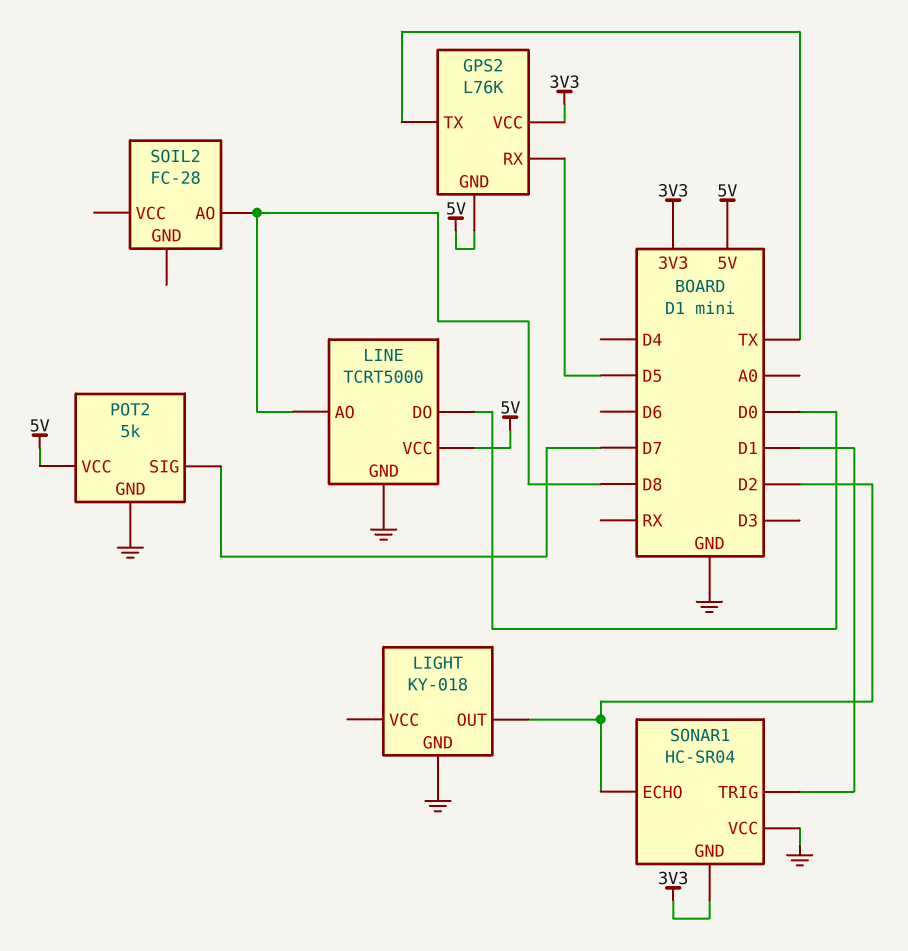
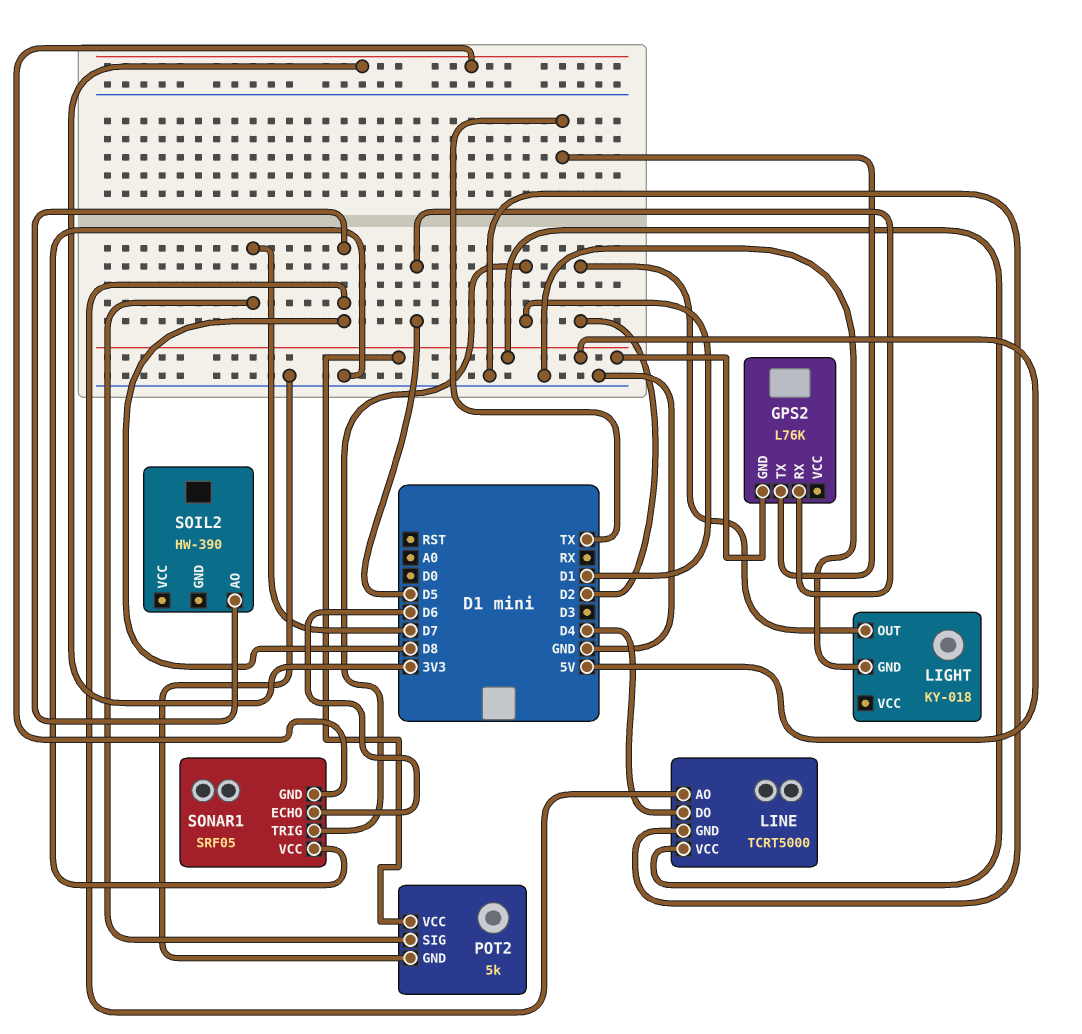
GPS2 pin VCC: 3V3 -> none
LINE pin DO: D0 -> D4
SOIL2: FC-28 -> HW-390
SONAR1: HC-SR04 -> SRF05
SONAR1 pin ECHO: D2 -> D6

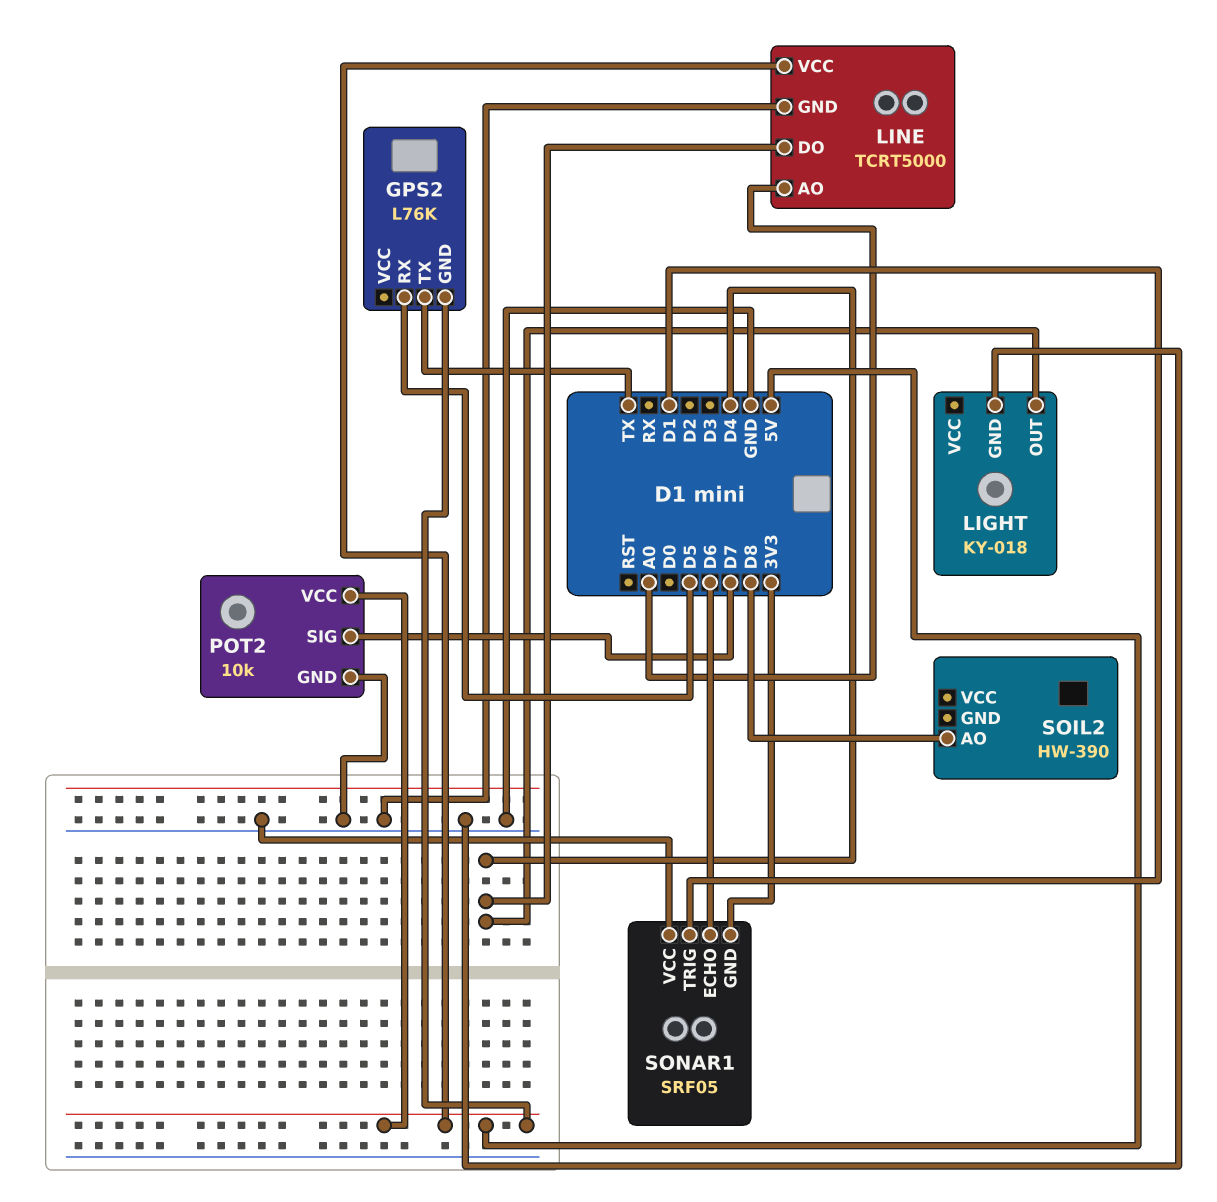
LIGHT pin OUT: D2 -> D4
LINE pin AO: D8 -> A0
POT2: 5k -> 10k

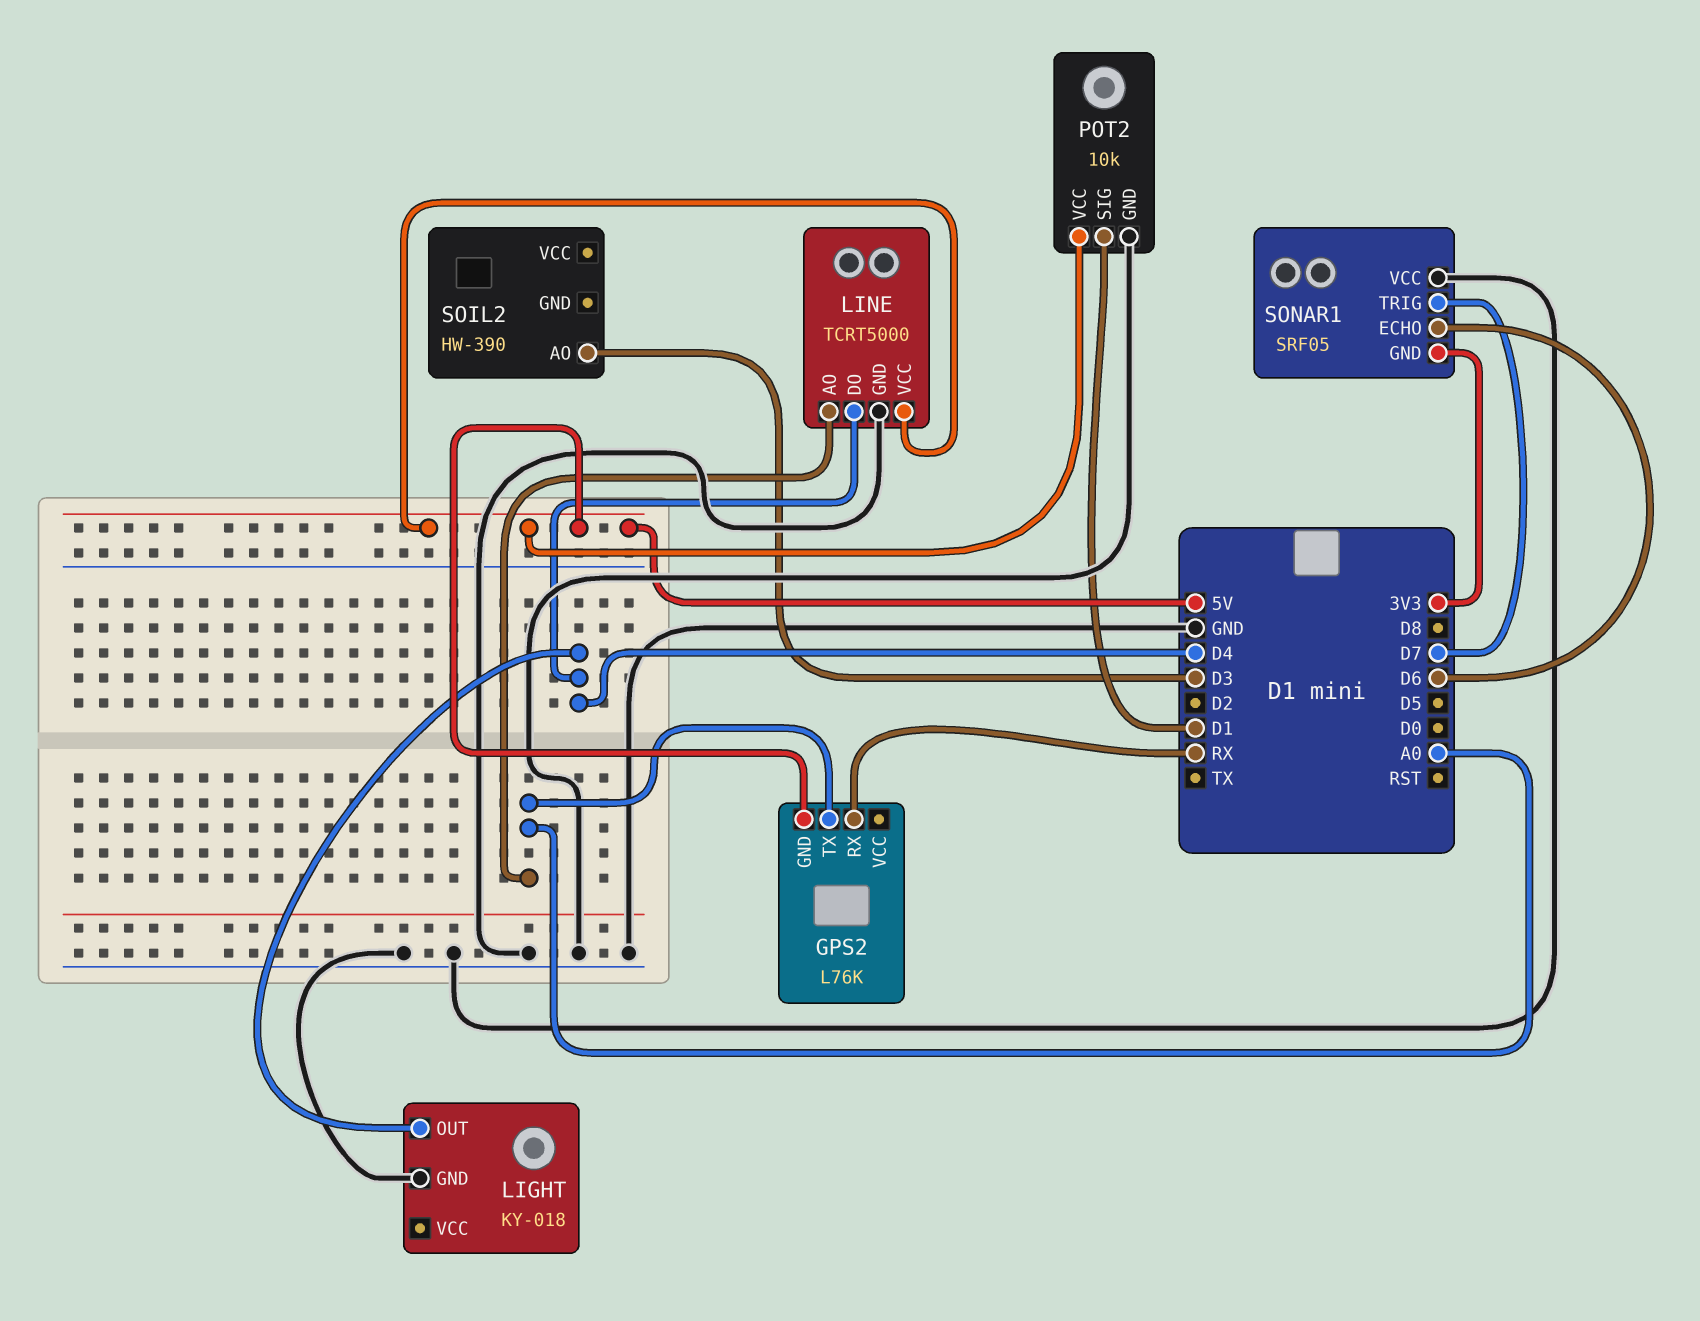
GPS2 pin RX: D5 -> RX
GPS2 pin TX: TX -> A0
POT2 pin SIG: D7 -> D1
SOIL2 pin AO: D8 -> D3
SONAR1 pin TRIG: D1 -> D7

